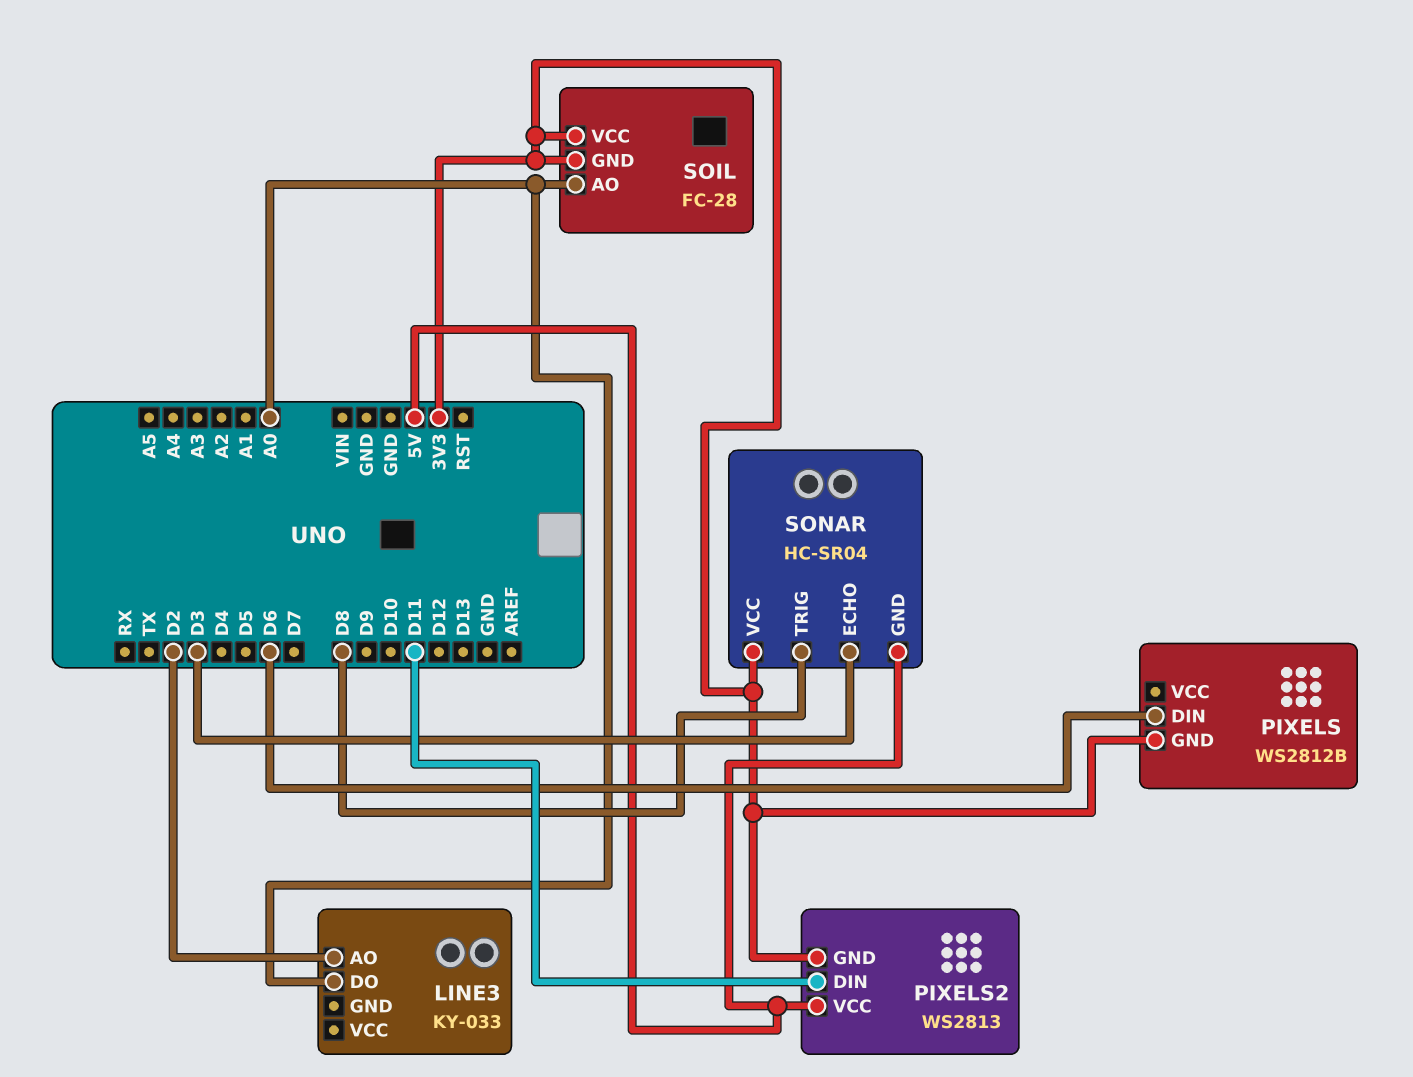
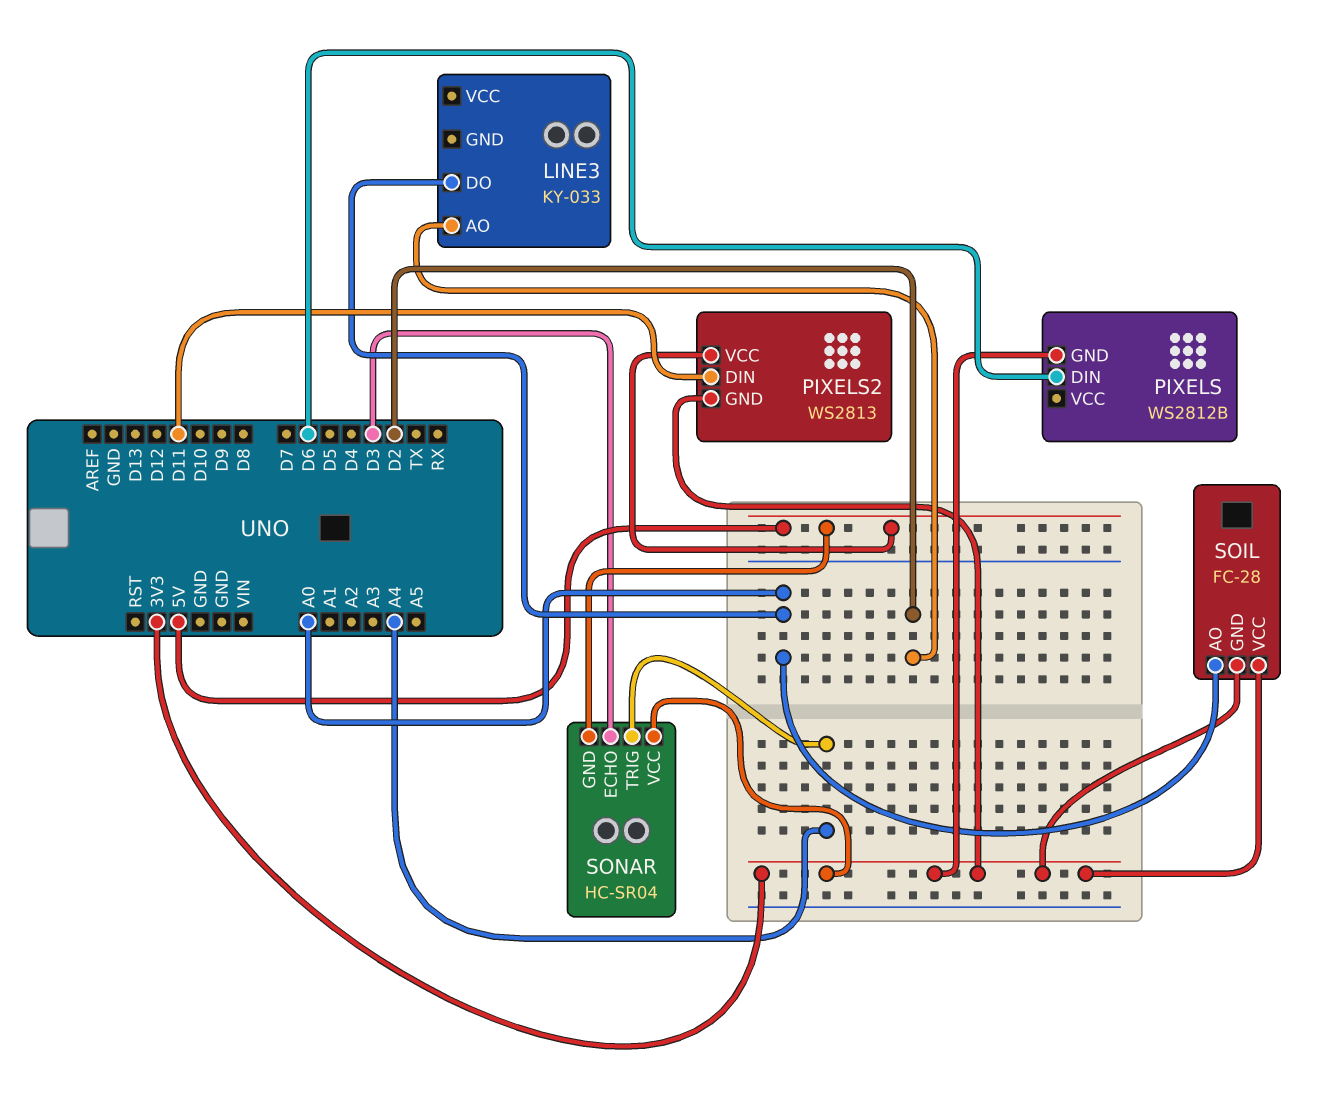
SONAR pin TRIG: D8 -> A4

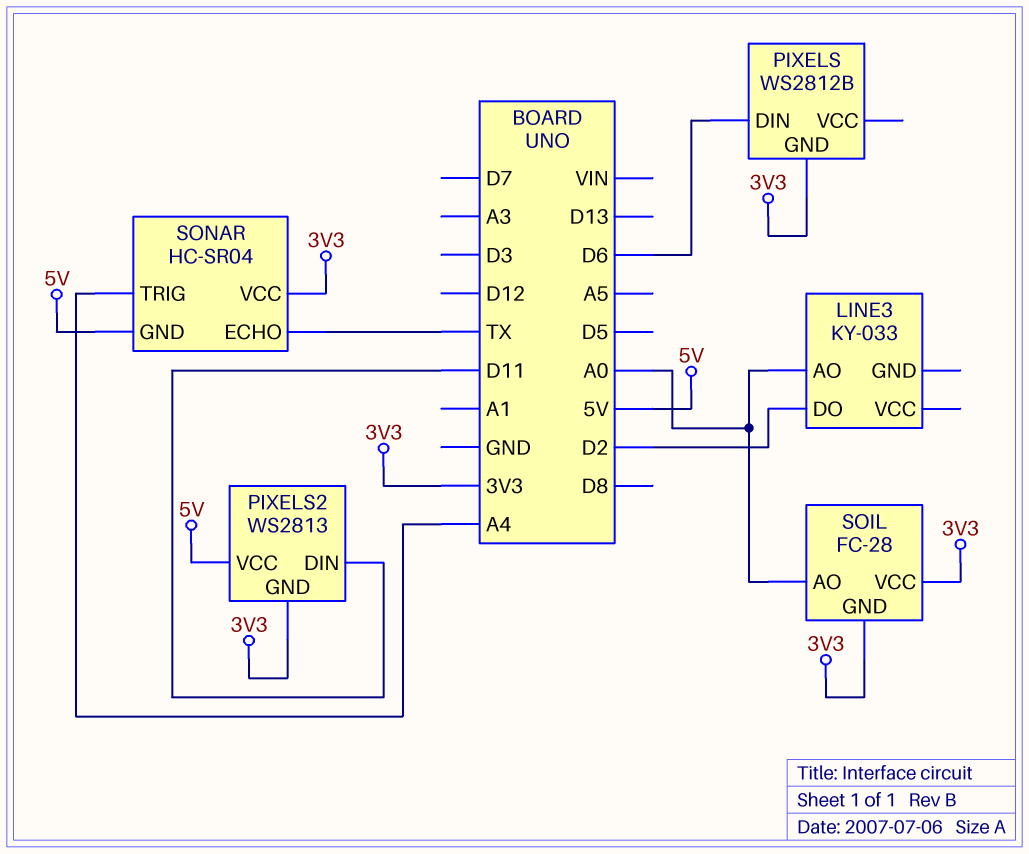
LINE3 pin AO: D2 -> A0
LINE3 pin DO: A0 -> D2
SONAR pin ECHO: D3 -> TX

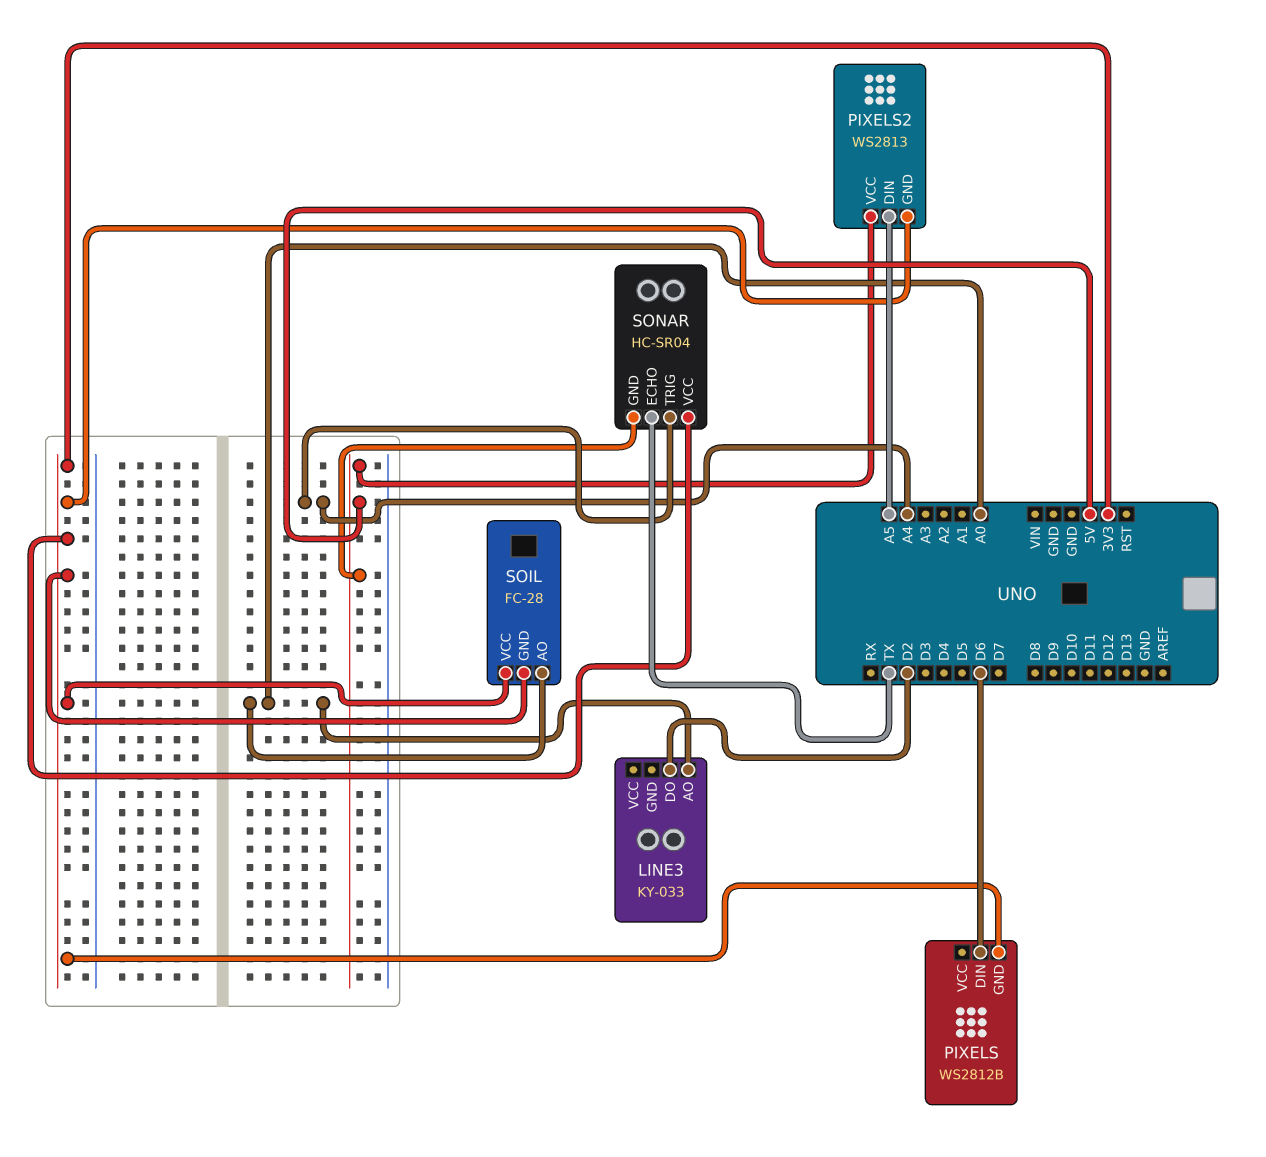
PIXELS2 pin DIN: D11 -> A5

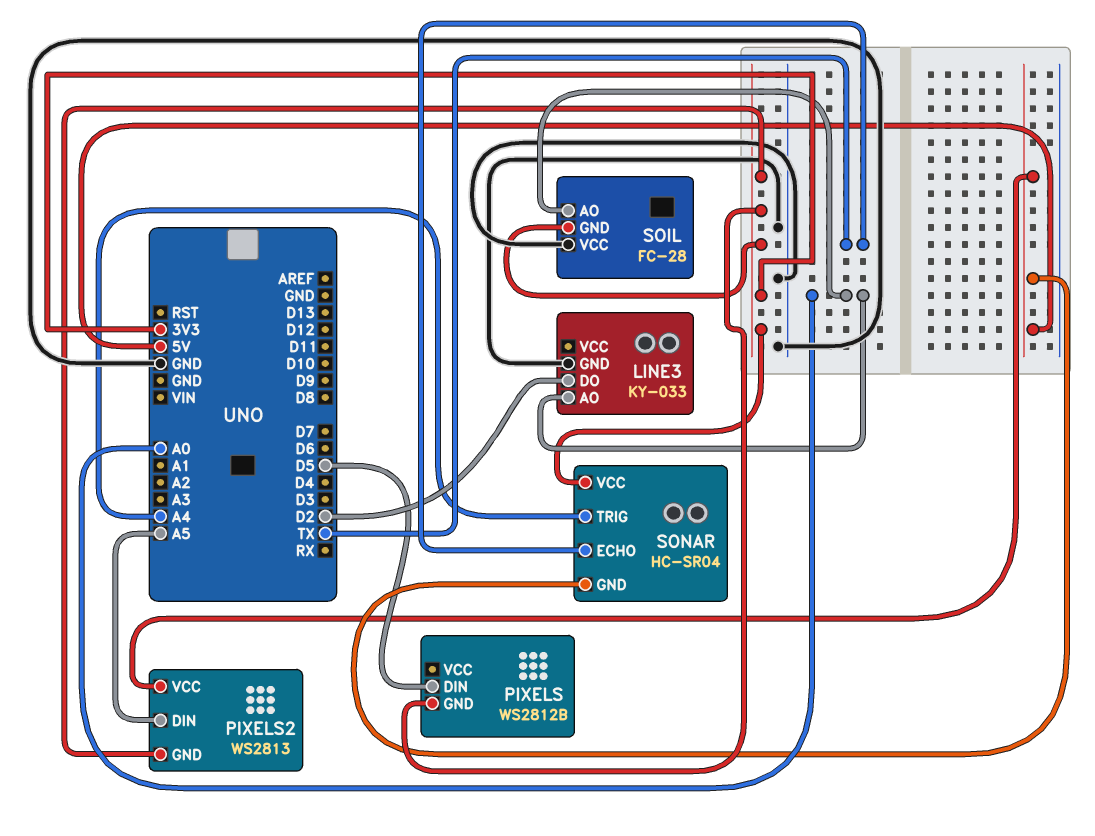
LINE3 pin GND: none -> GND
PIXELS pin DIN: D6 -> D5
SOIL pin VCC: 3V3 -> GND

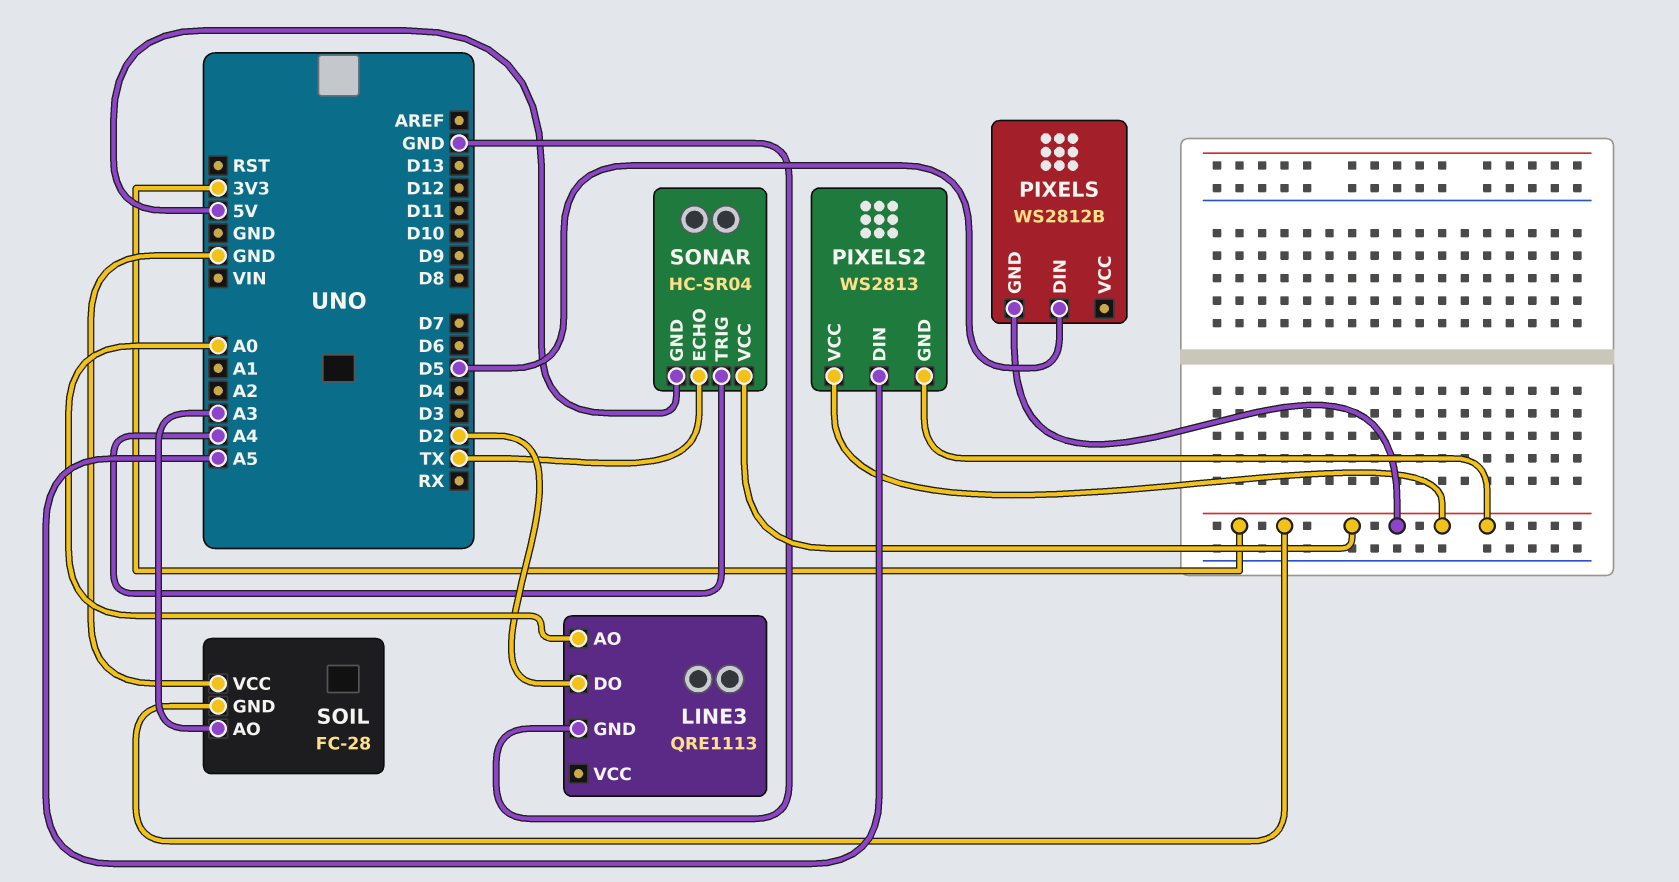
LINE3: KY-033 -> QRE1113
PIXELS2 pin VCC: 5V -> 3V3
SOIL pin AO: A0 -> A3

